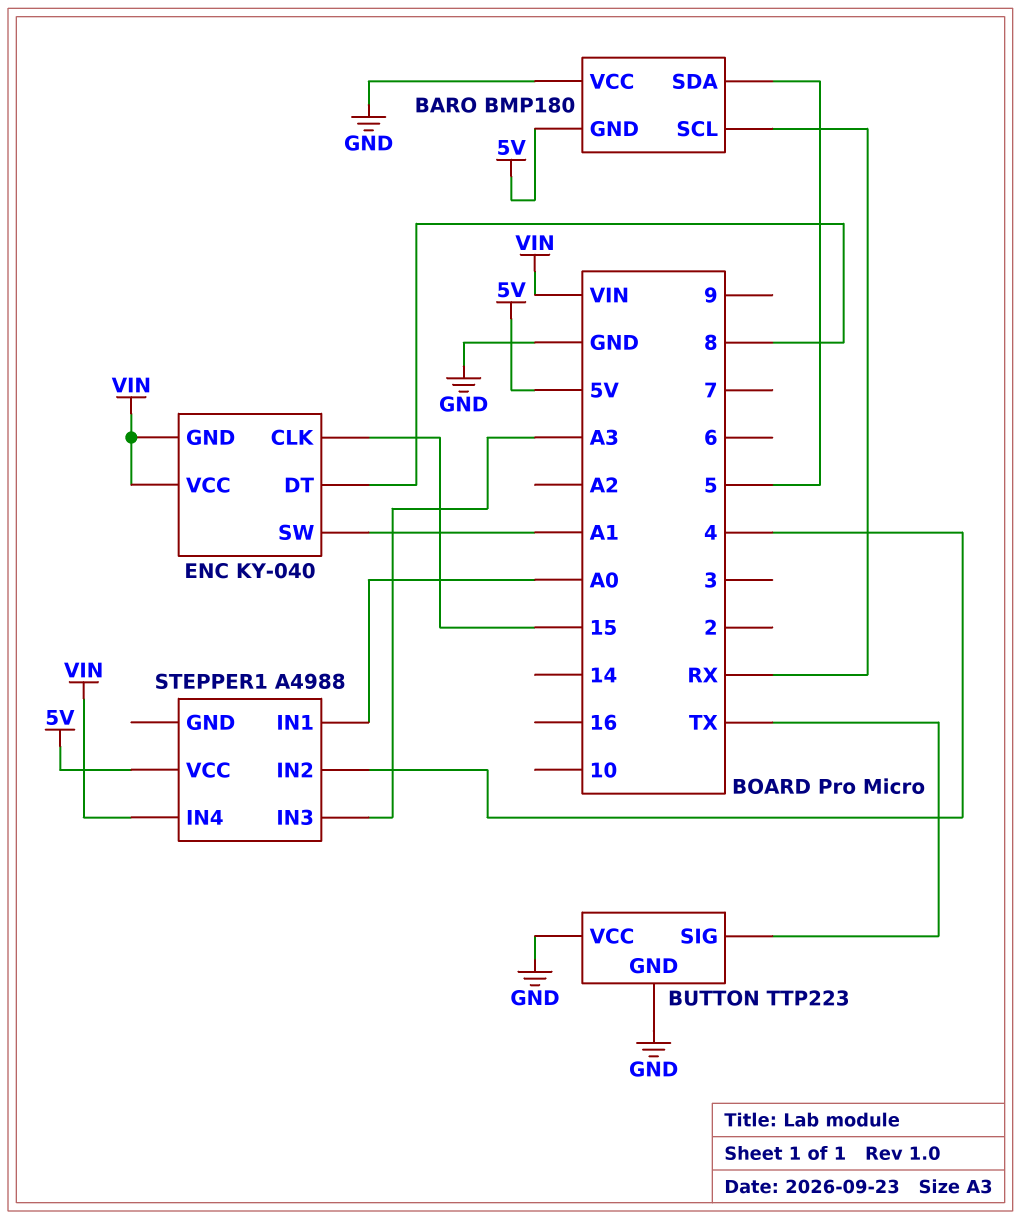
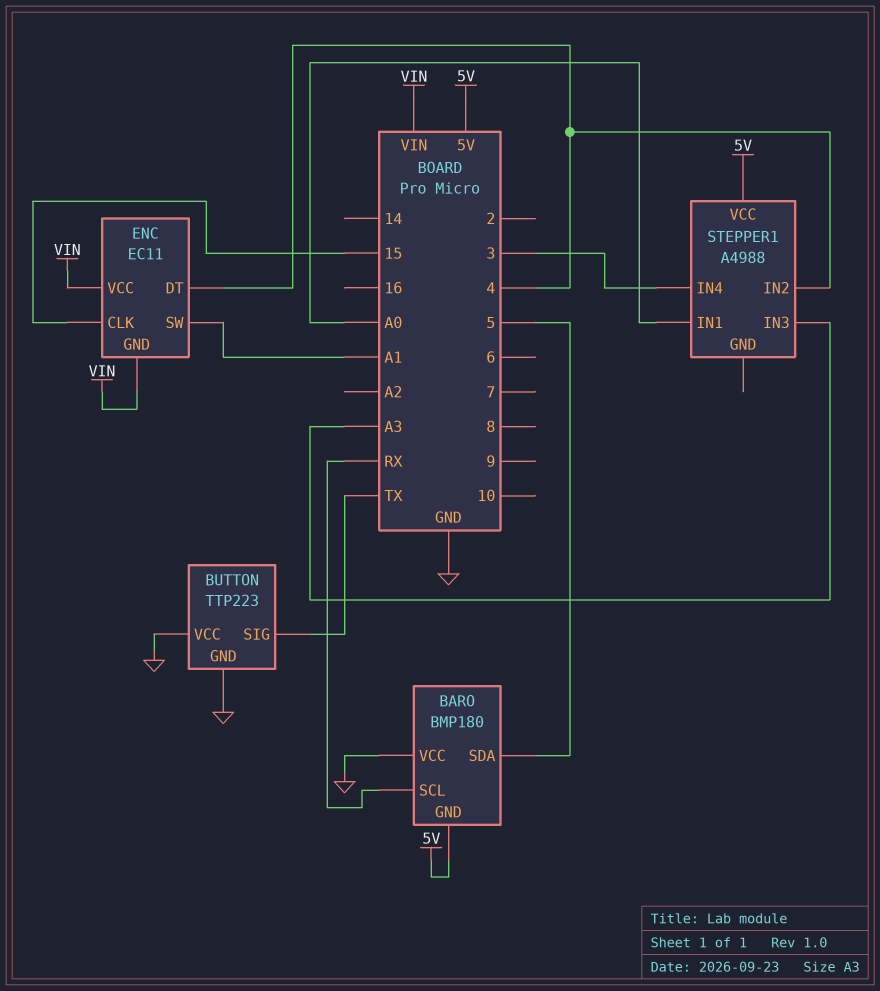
ENC: KY-040 -> EC11
ENC pin DT: 8 -> 4
STEPPER1 pin IN4: VIN -> 3

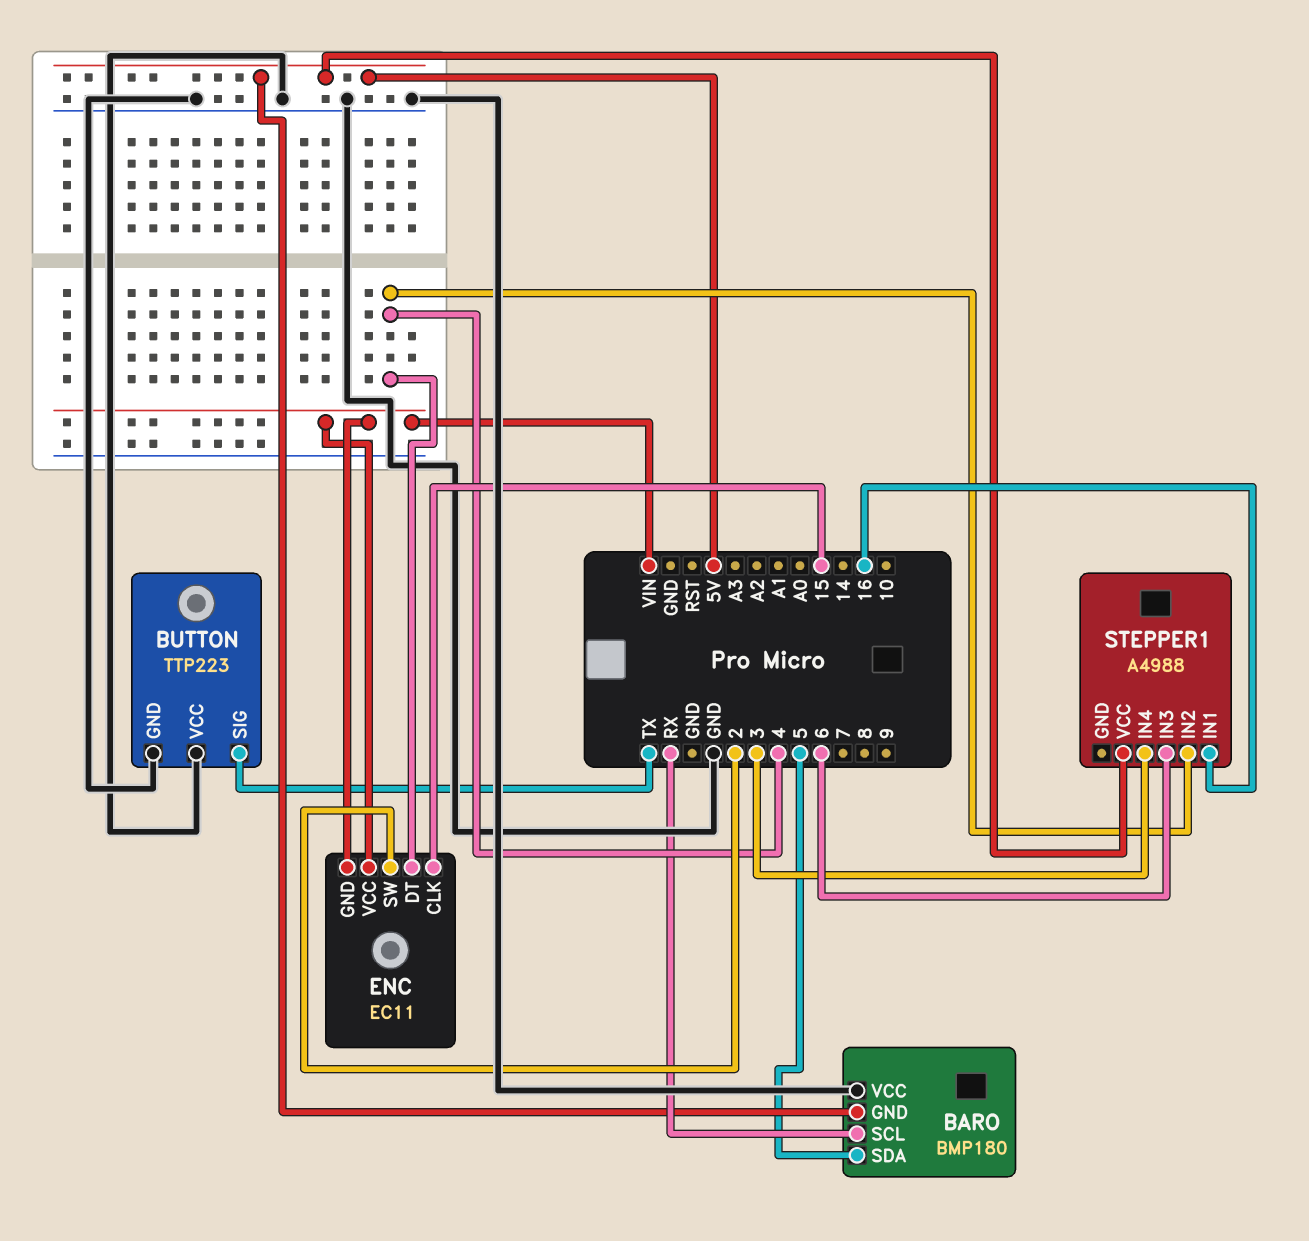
ENC pin SW: A1 -> 2
STEPPER1 pin IN1: A0 -> 16
STEPPER1 pin IN3: A3 -> 6

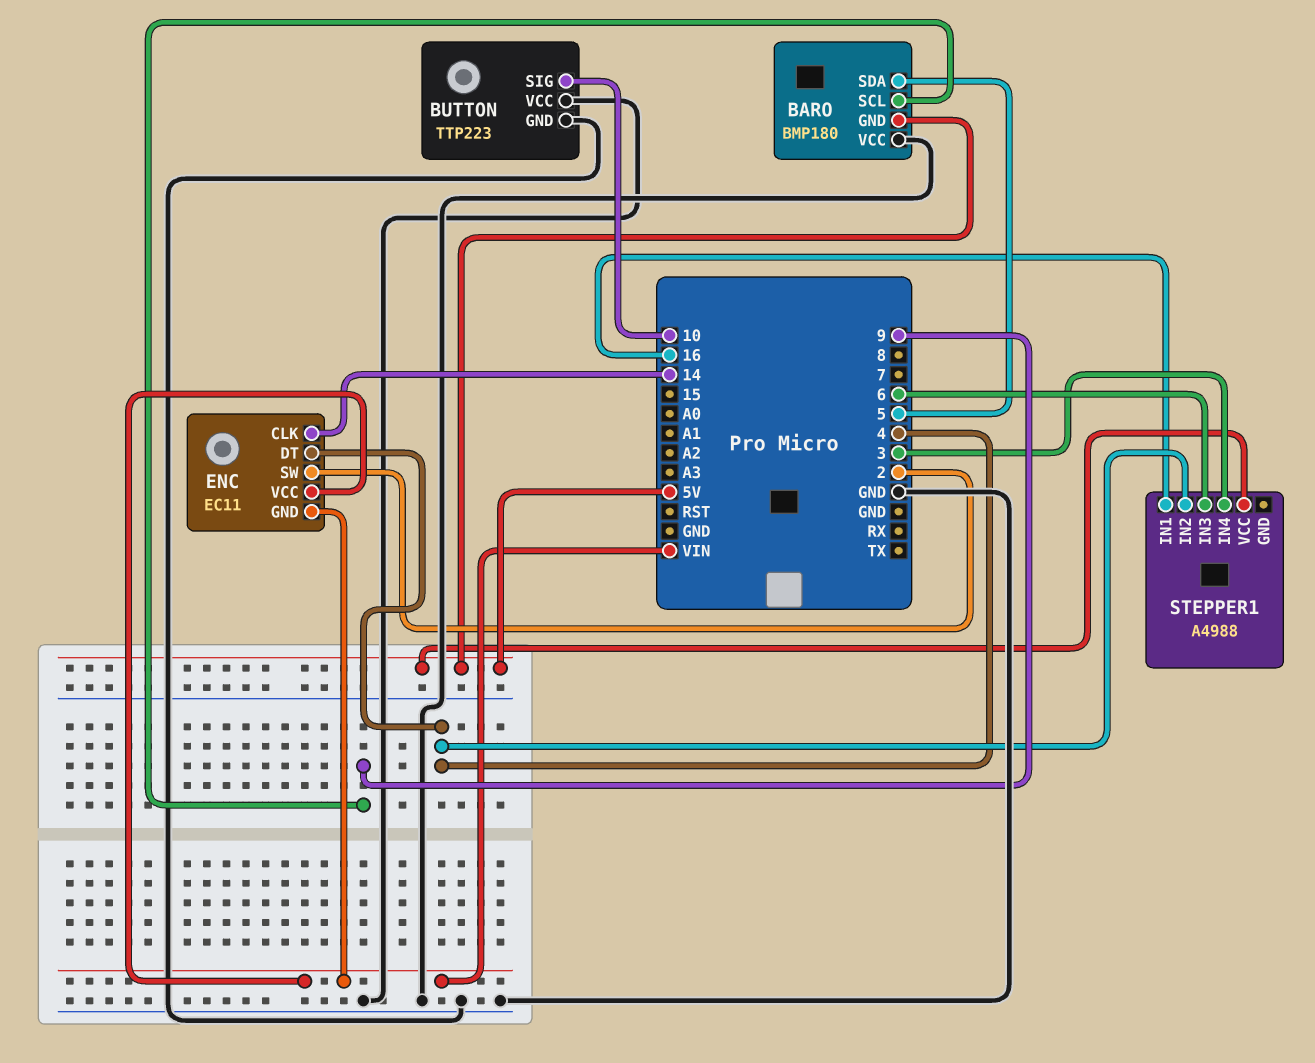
BARO pin SCL: RX -> 9
BUTTON pin SIG: TX -> 10
ENC pin CLK: 15 -> 14

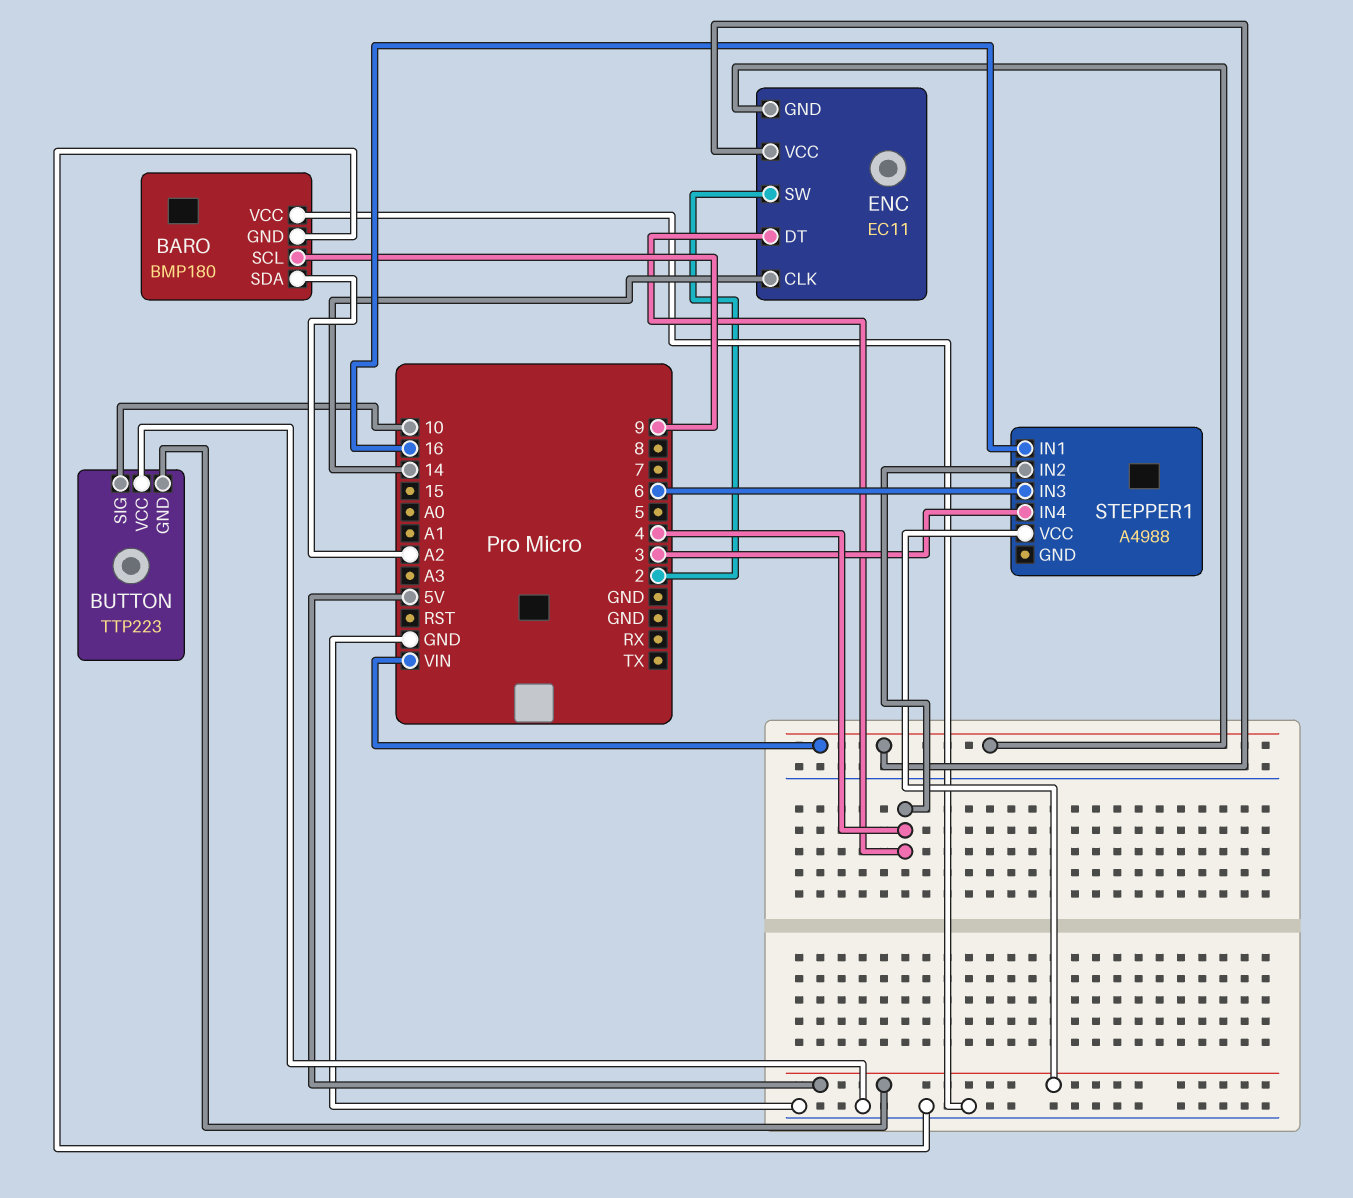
BARO pin GND: 5V -> GND
BARO pin SDA: 5 -> A2
BUTTON pin GND: GND -> 5V

